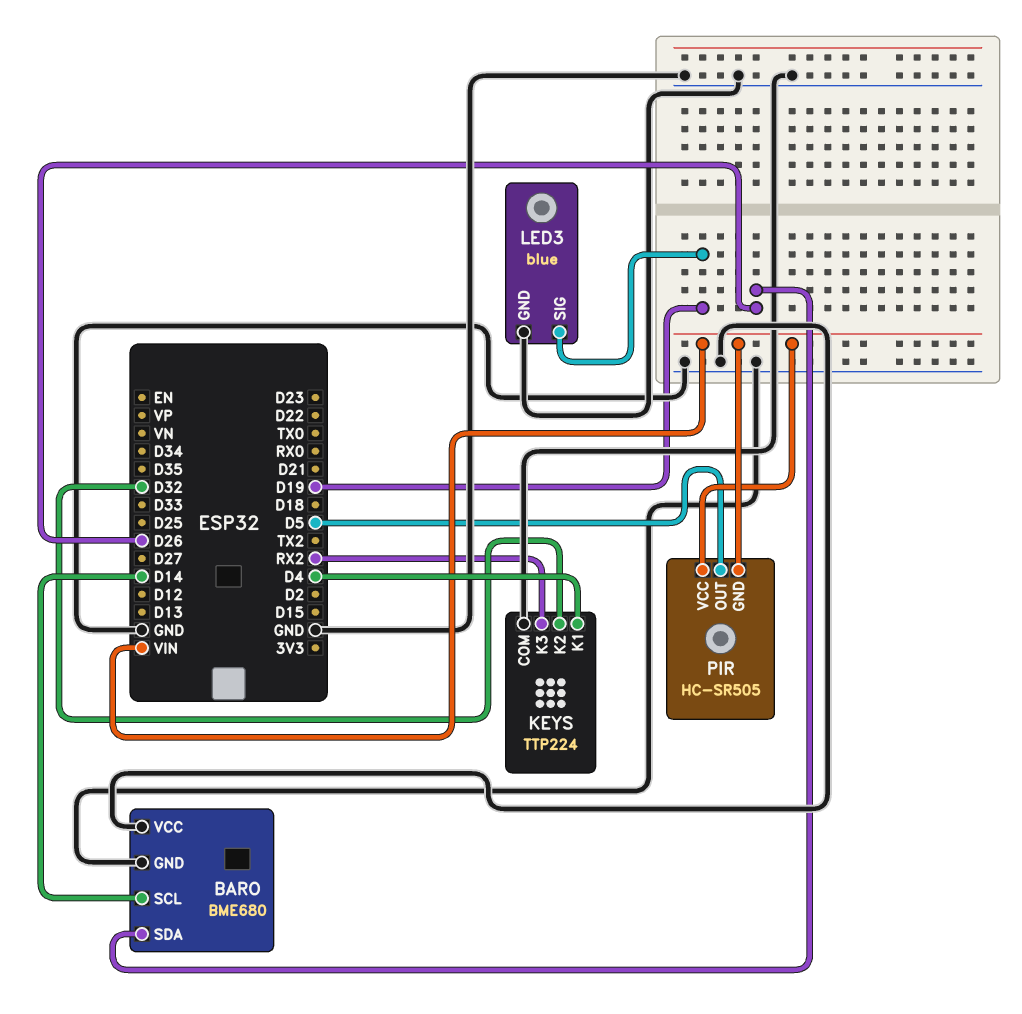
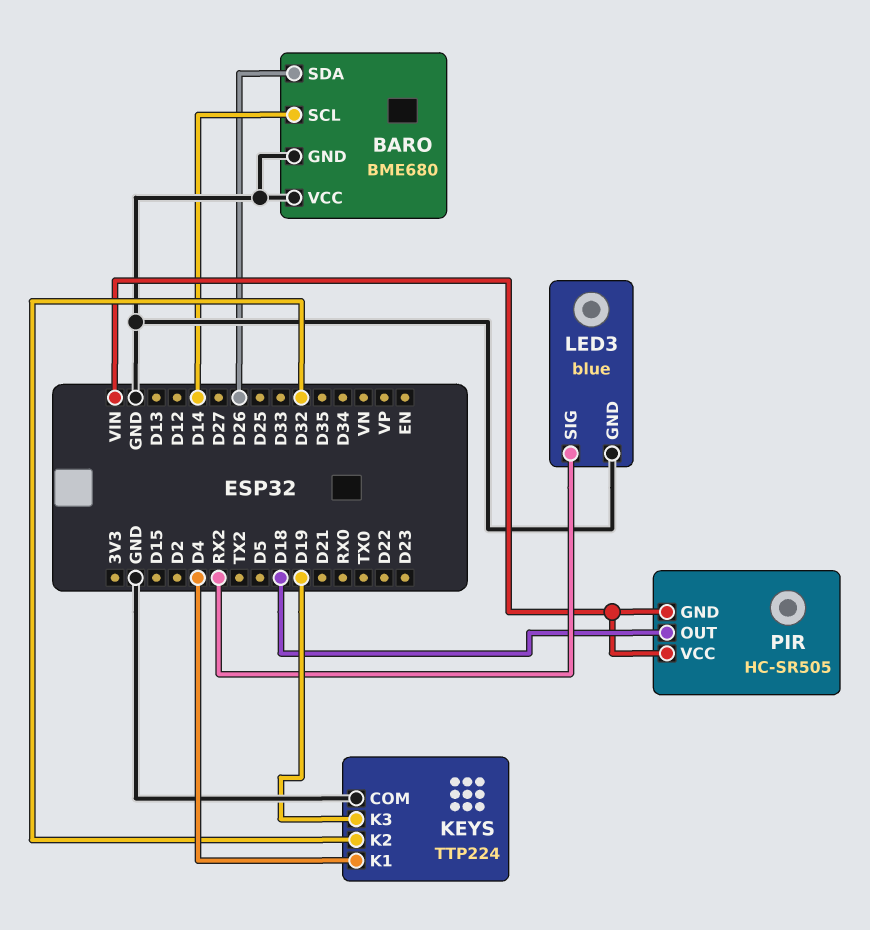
KEYS pin K3: RX2 -> D19
LED3 pin SIG: D19 -> RX2
PIR pin OUT: D5 -> D18

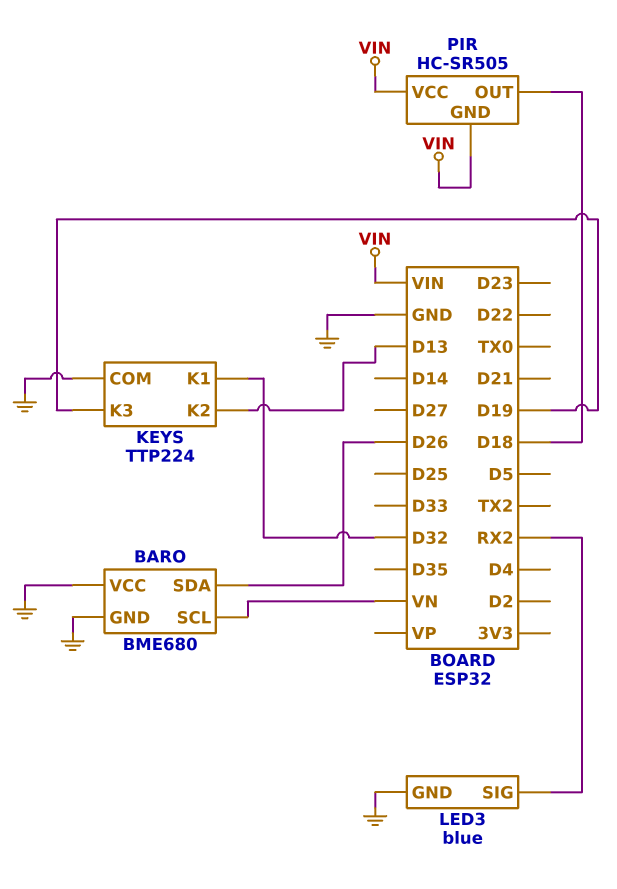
BARO pin SCL: D14 -> VN
KEYS pin K1: D4 -> D32
KEYS pin K2: D32 -> D13

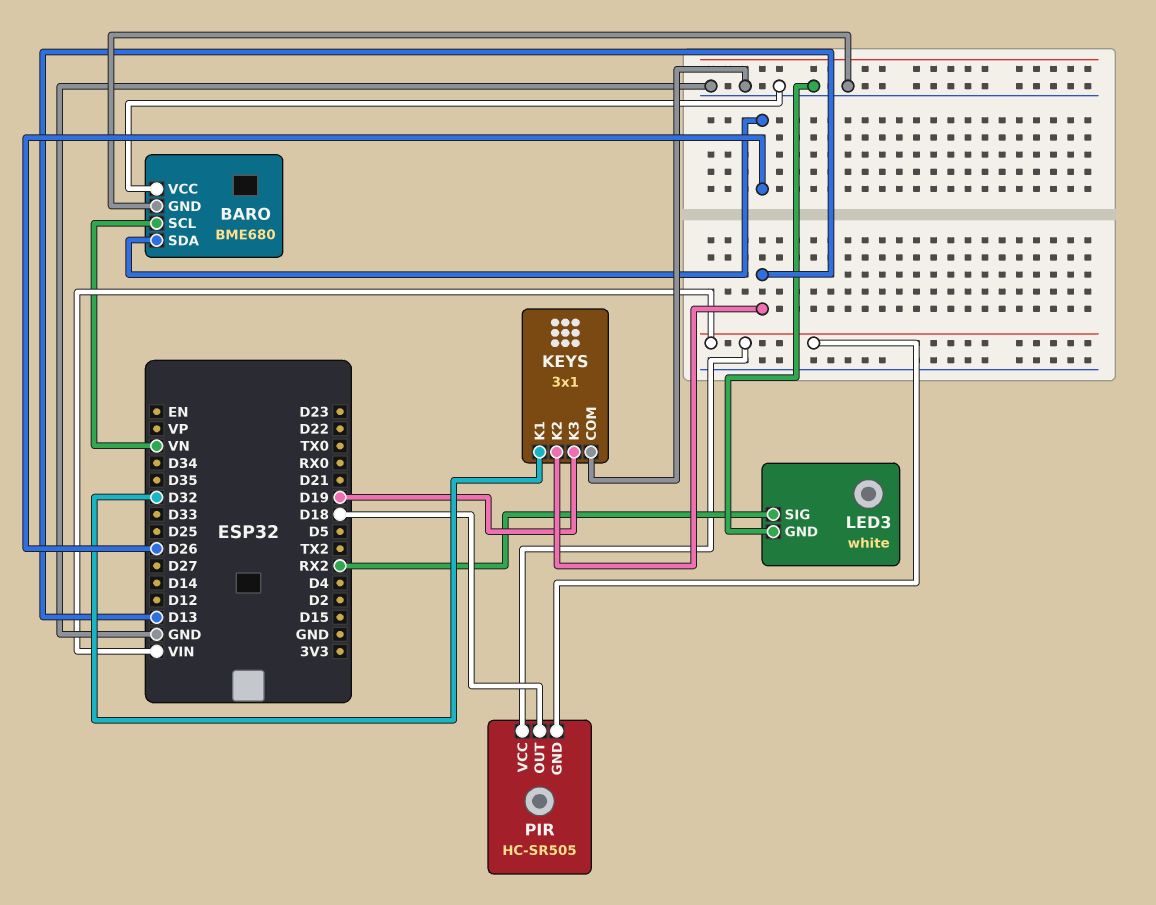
KEYS: TTP224 -> 3x1
LED3: blue -> white

